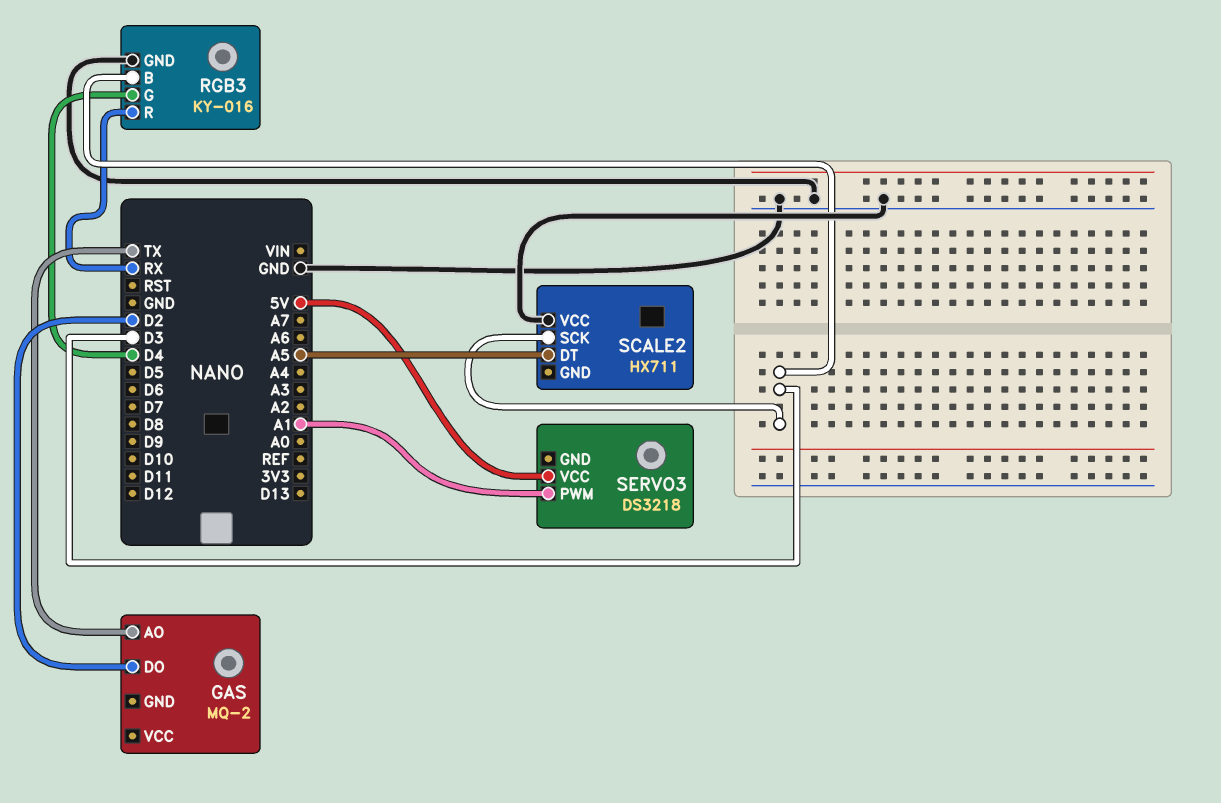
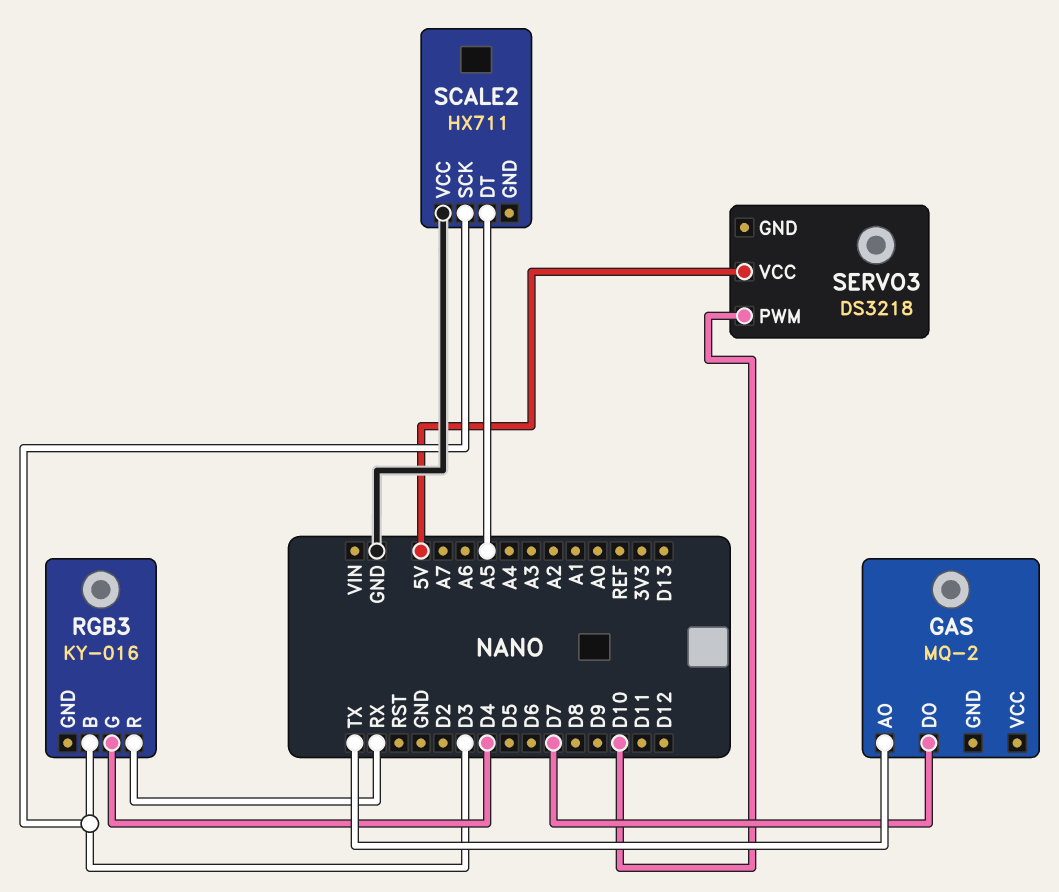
GAS pin DO: D2 -> D7
RGB3 pin GND: GND -> none
SERVO3 pin PWM: A1 -> D10

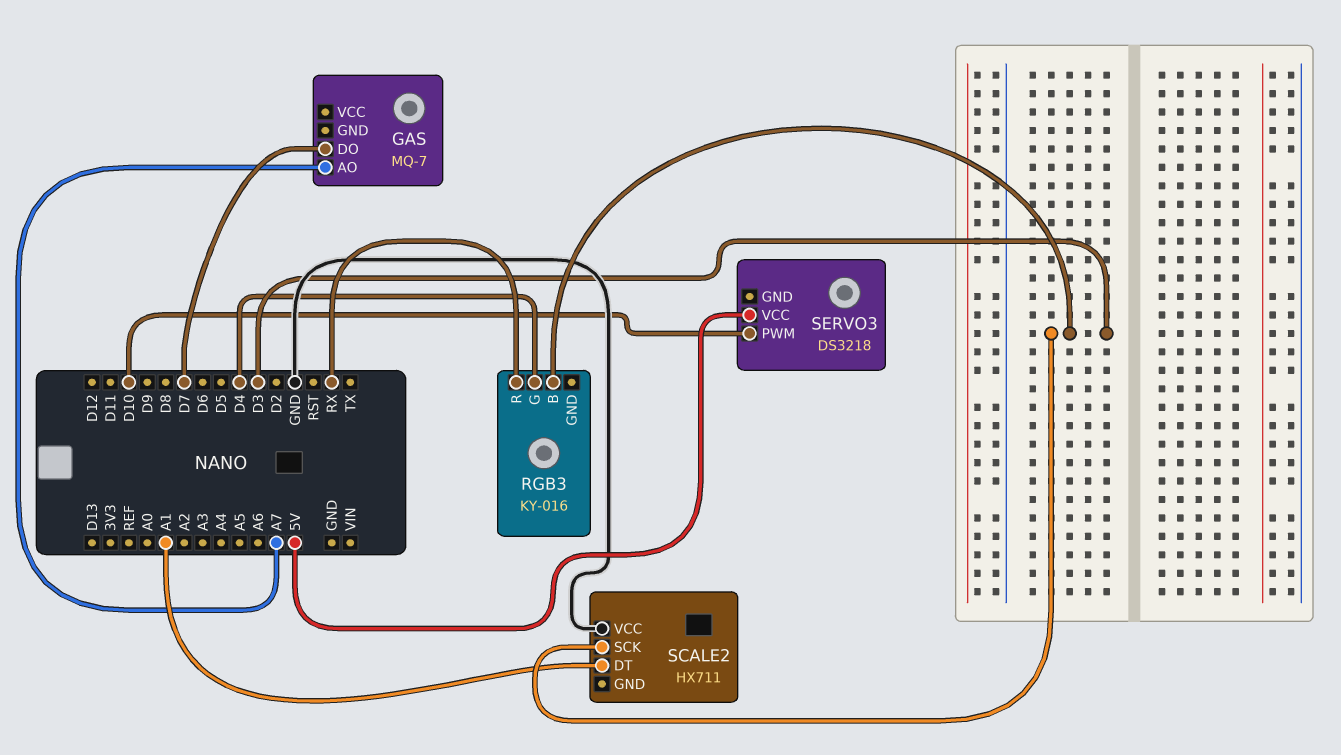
GAS: MQ-2 -> MQ-7
GAS pin AO: TX -> A7
SCALE2 pin DT: A5 -> A1

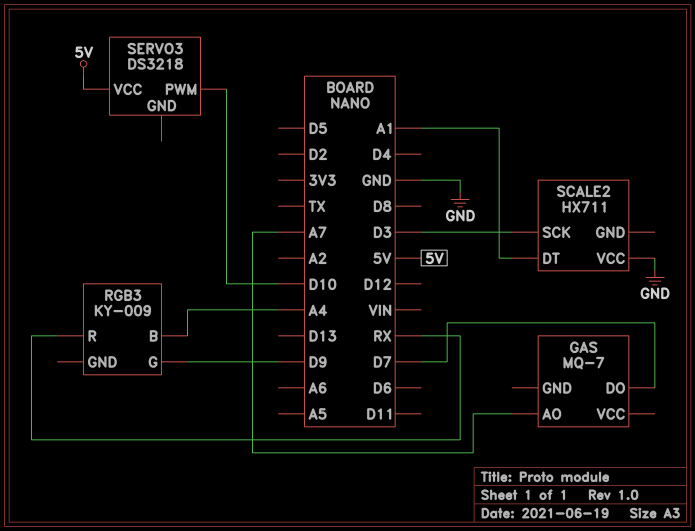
RGB3: KY-016 -> KY-009
RGB3 pin B: D3 -> A4
RGB3 pin G: D4 -> D9

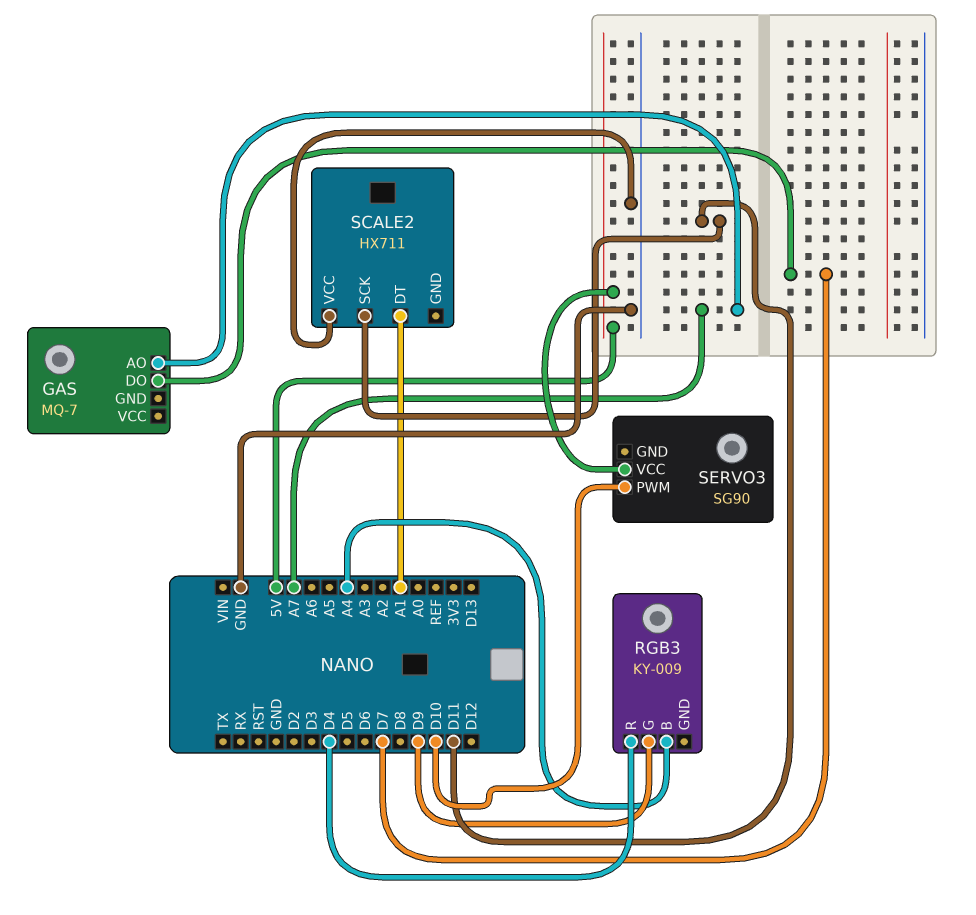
RGB3 pin R: RX -> D4
SCALE2 pin SCK: D3 -> D11
SERVO3: DS3218 -> SG90

